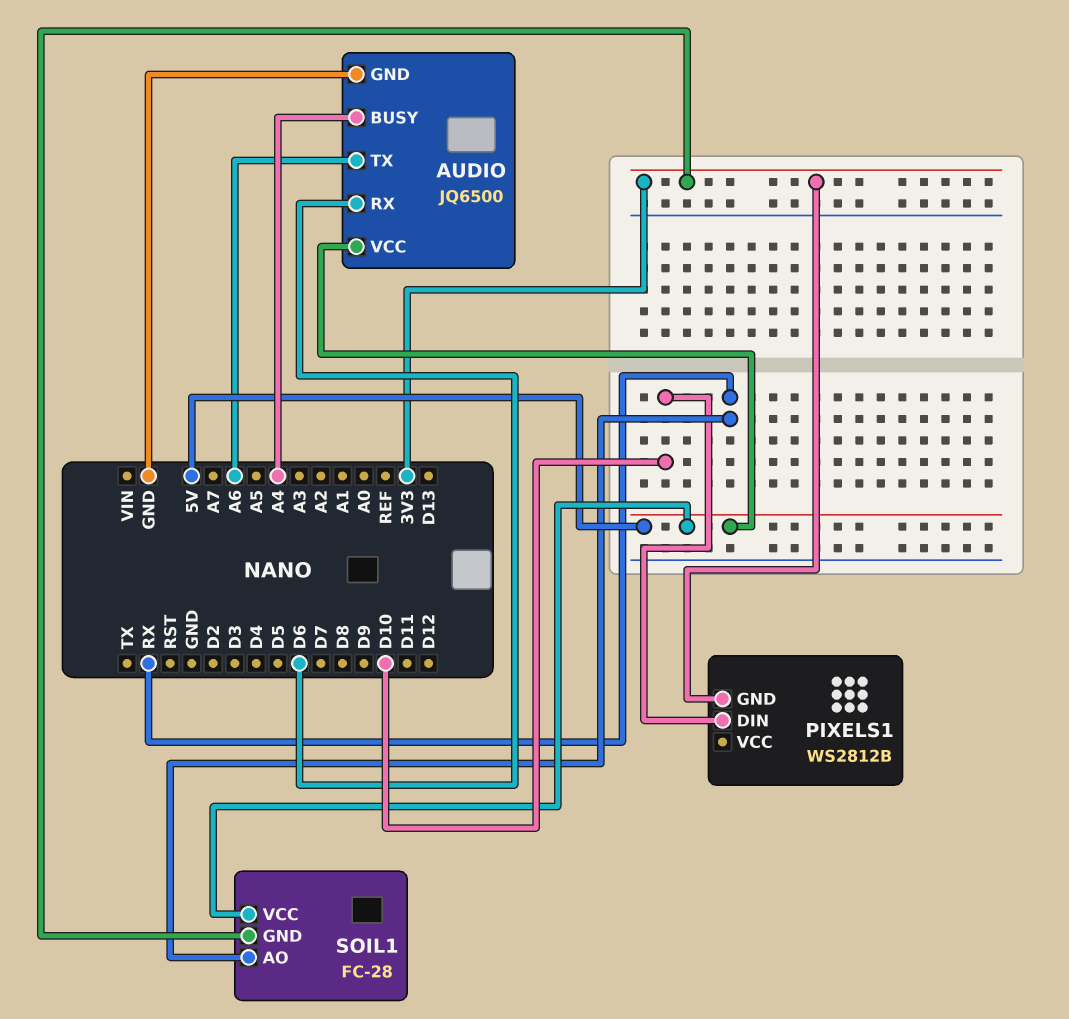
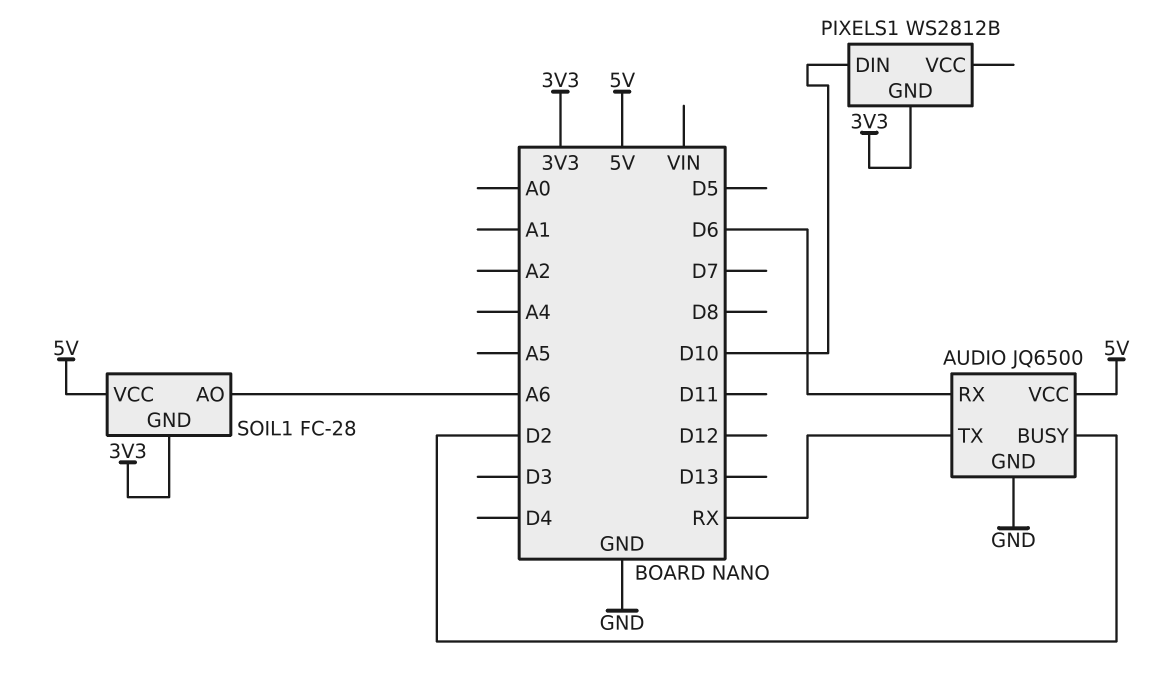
AUDIO pin BUSY: A4 -> D2
AUDIO pin TX: A6 -> RX
SOIL1 pin AO: RX -> A6

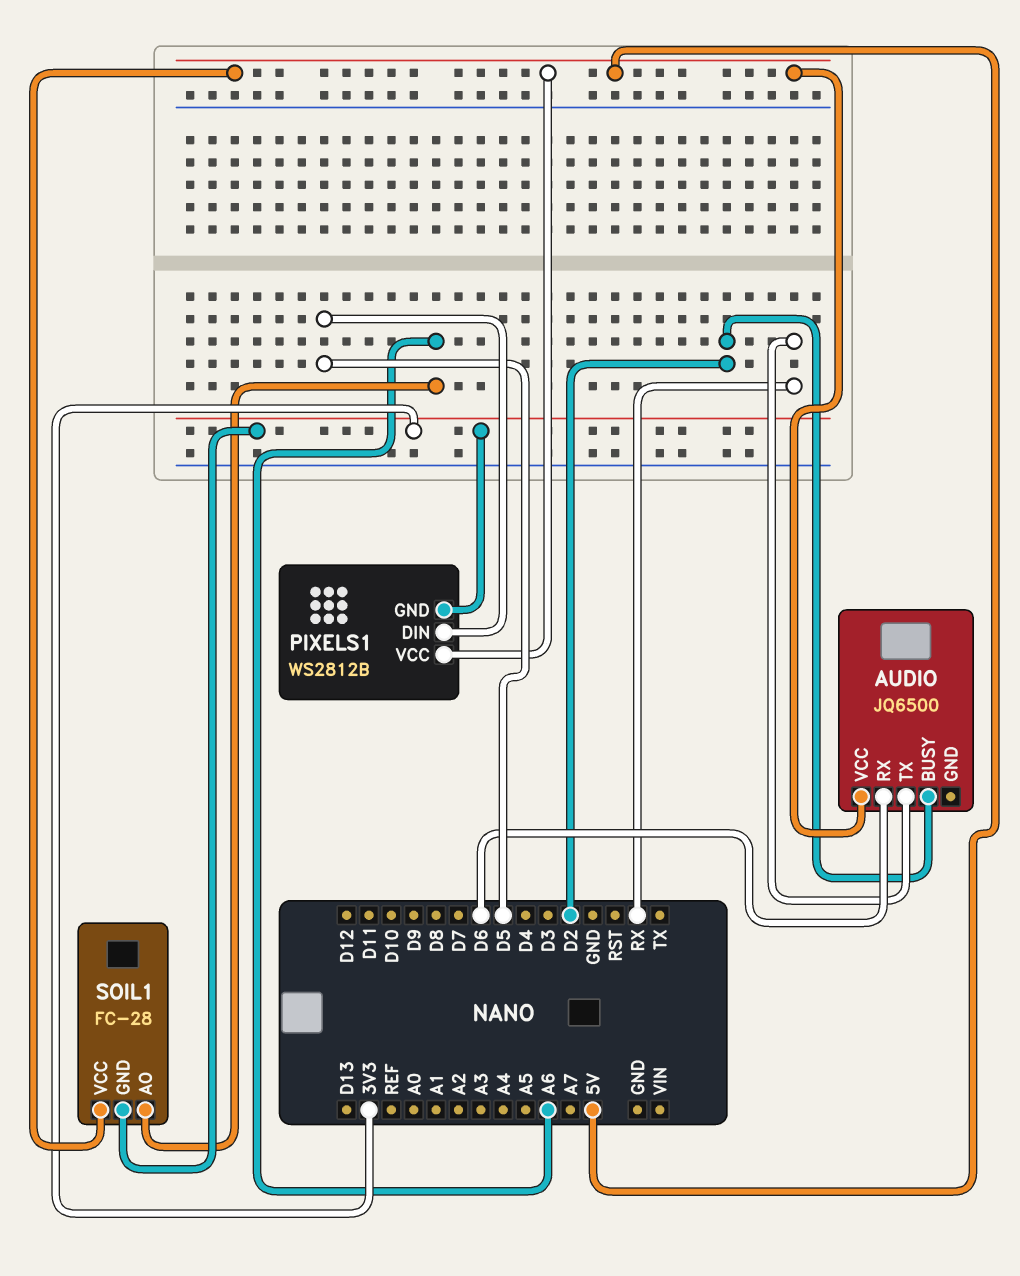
AUDIO pin GND: GND -> none
PIXELS1 pin DIN: D10 -> D5
PIXELS1 pin VCC: none -> 5V

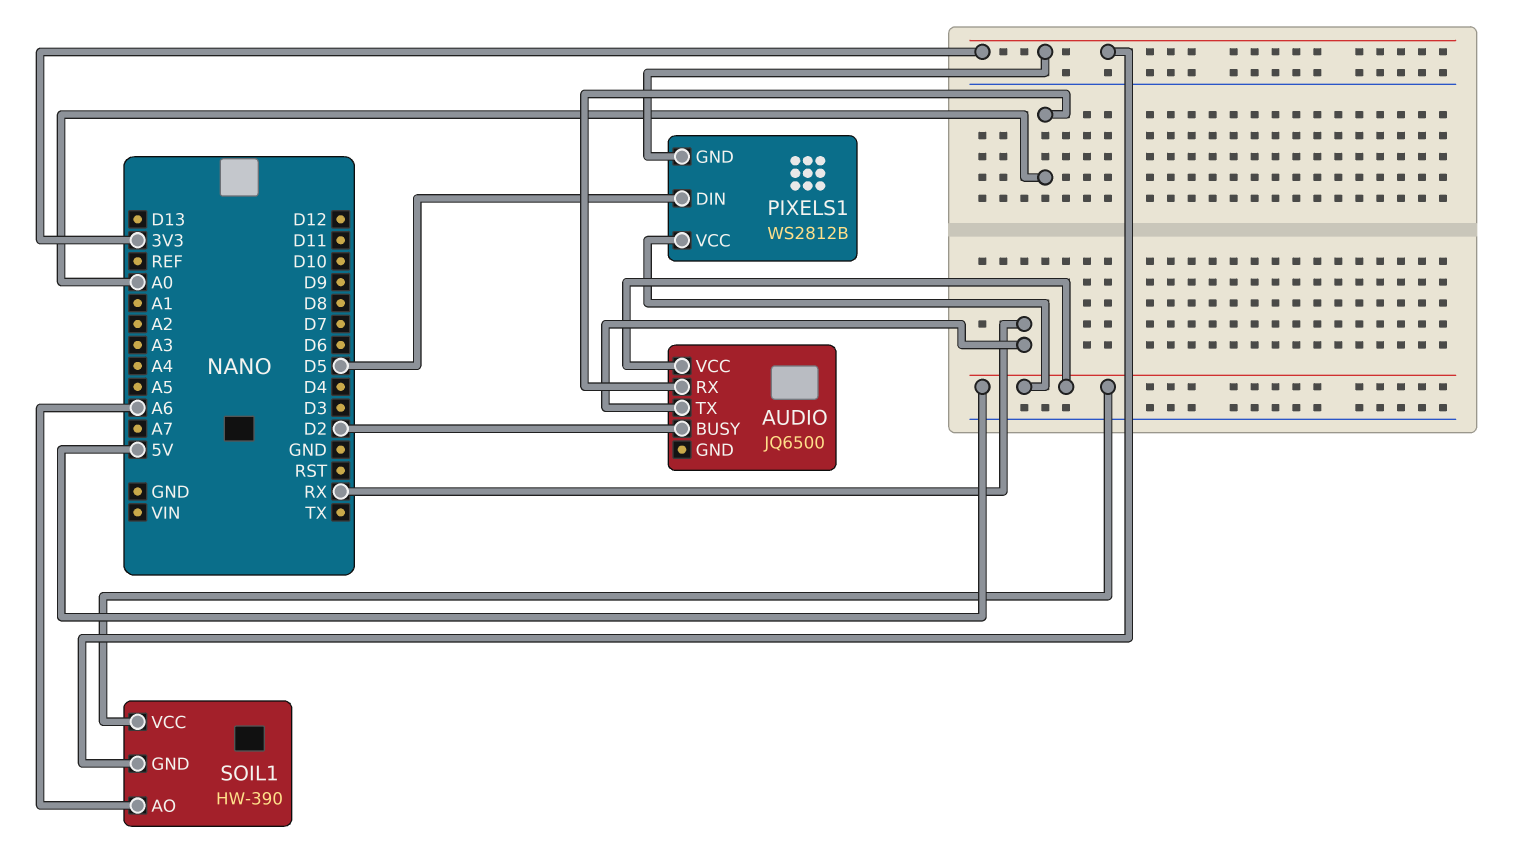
AUDIO pin RX: D6 -> A0
SOIL1: FC-28 -> HW-390

